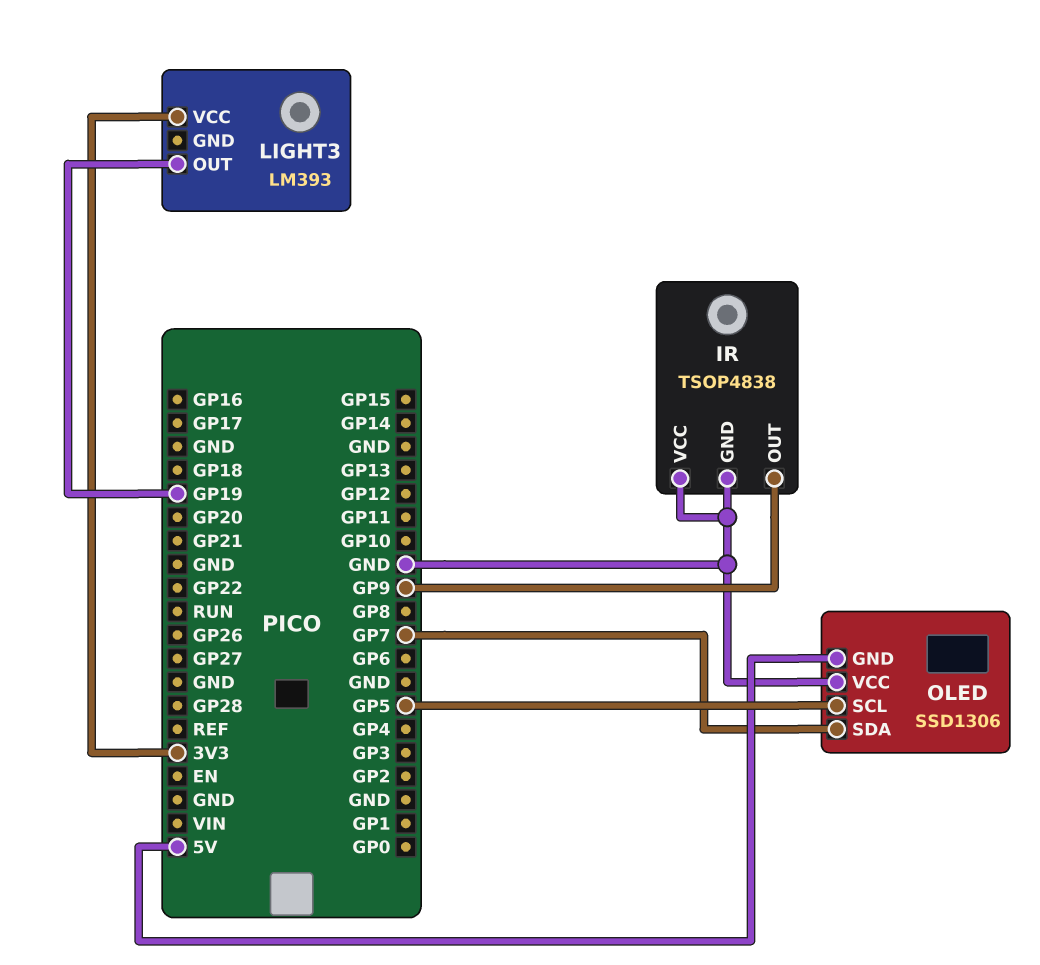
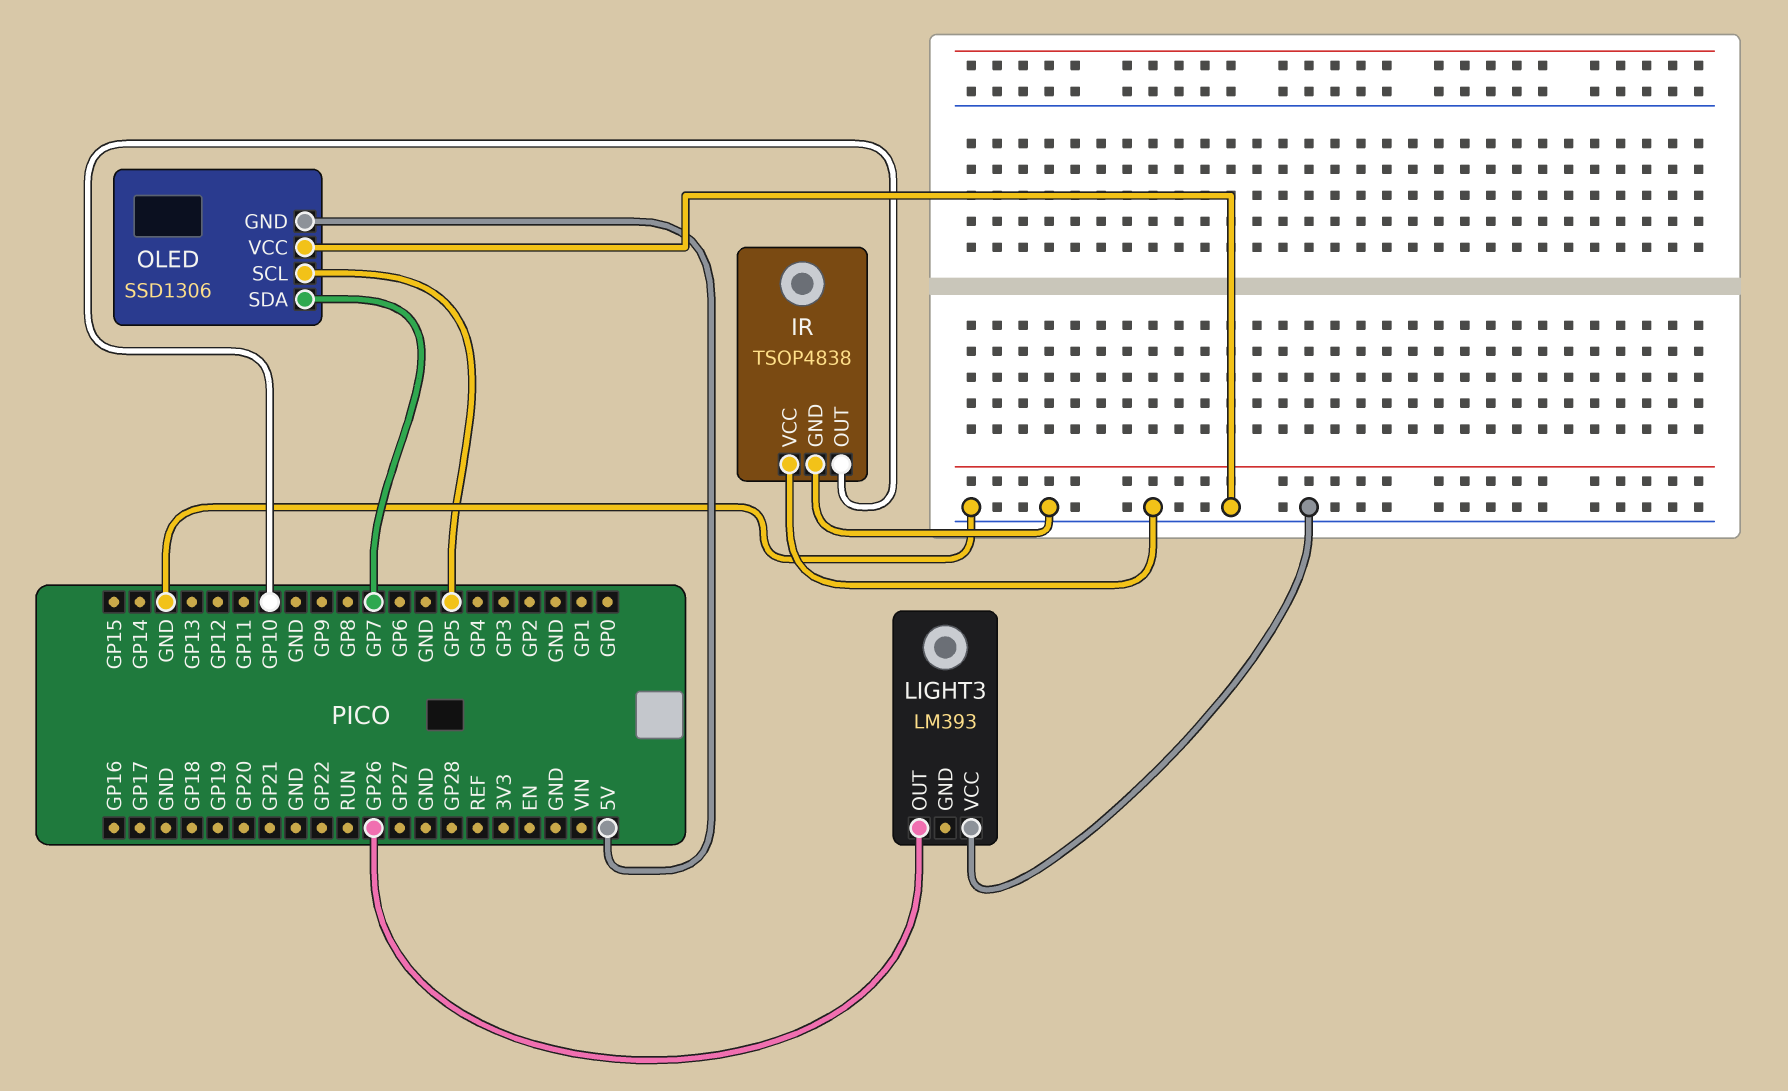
IR pin OUT: GP9 -> GP10
LIGHT3 pin OUT: GP19 -> GP26
LIGHT3 pin VCC: 3V3 -> GND

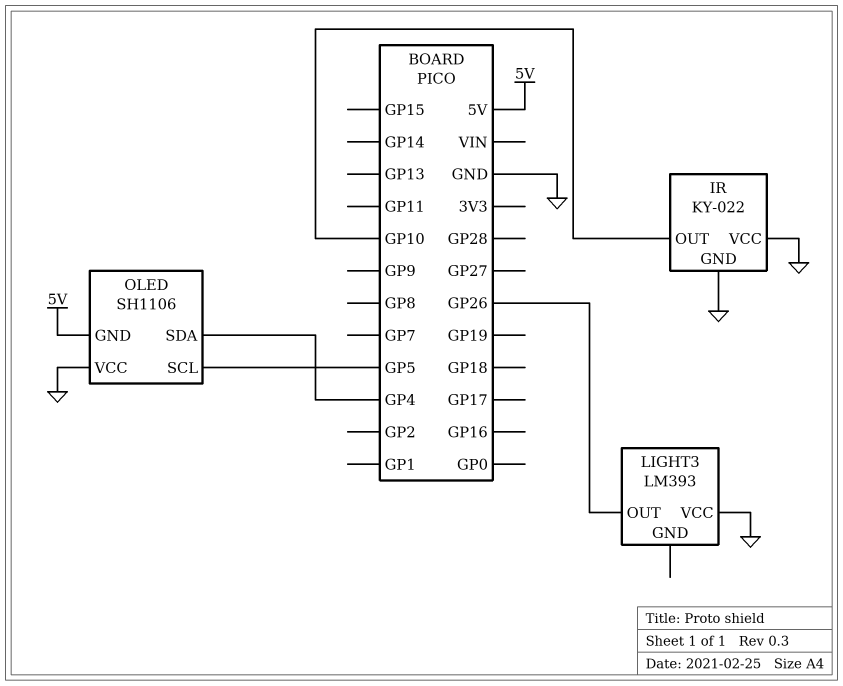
IR: TSOP4838 -> KY-022
OLED: SSD1306 -> SH1106
OLED pin SDA: GP7 -> GP4

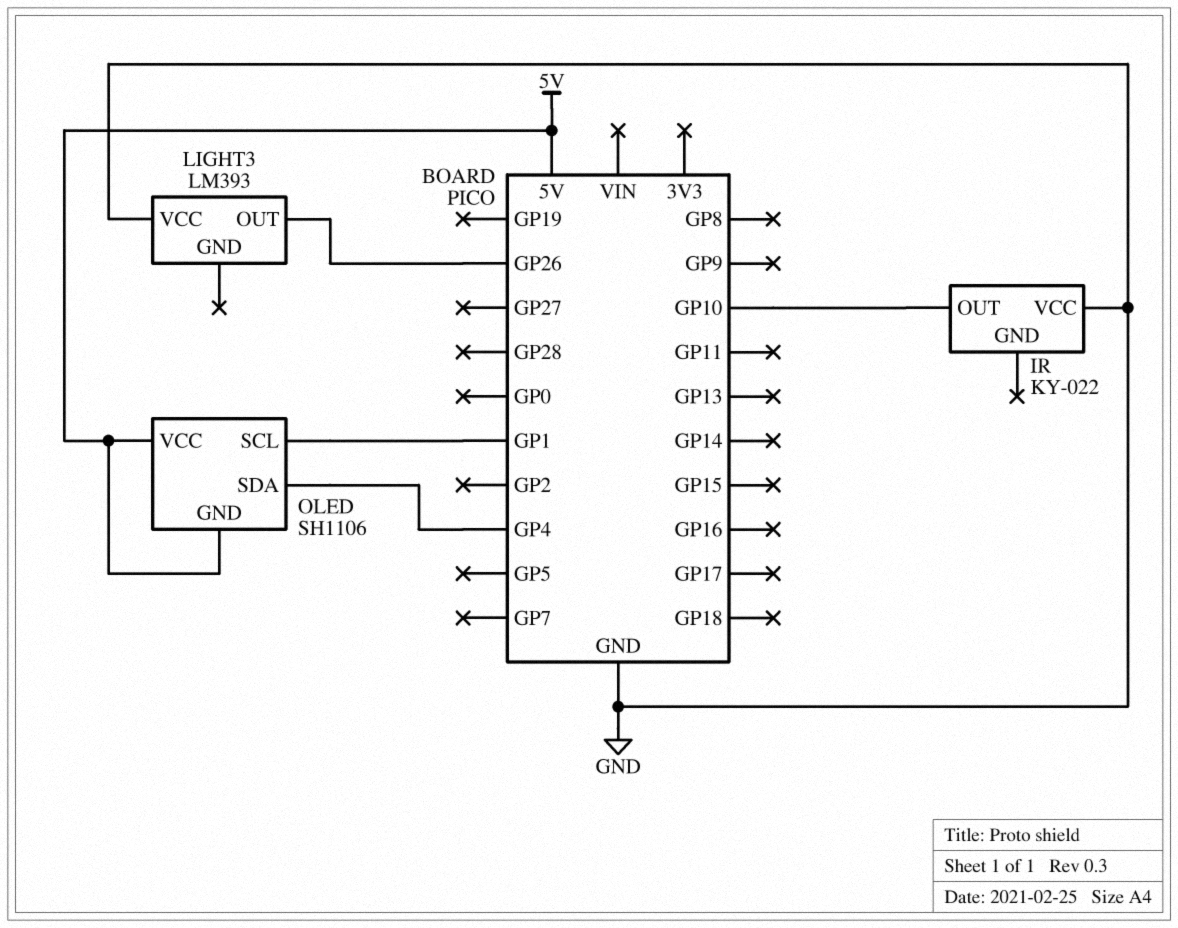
IR pin GND: GND -> none
OLED pin SCL: GP5 -> GP1
OLED pin VCC: GND -> 5V

